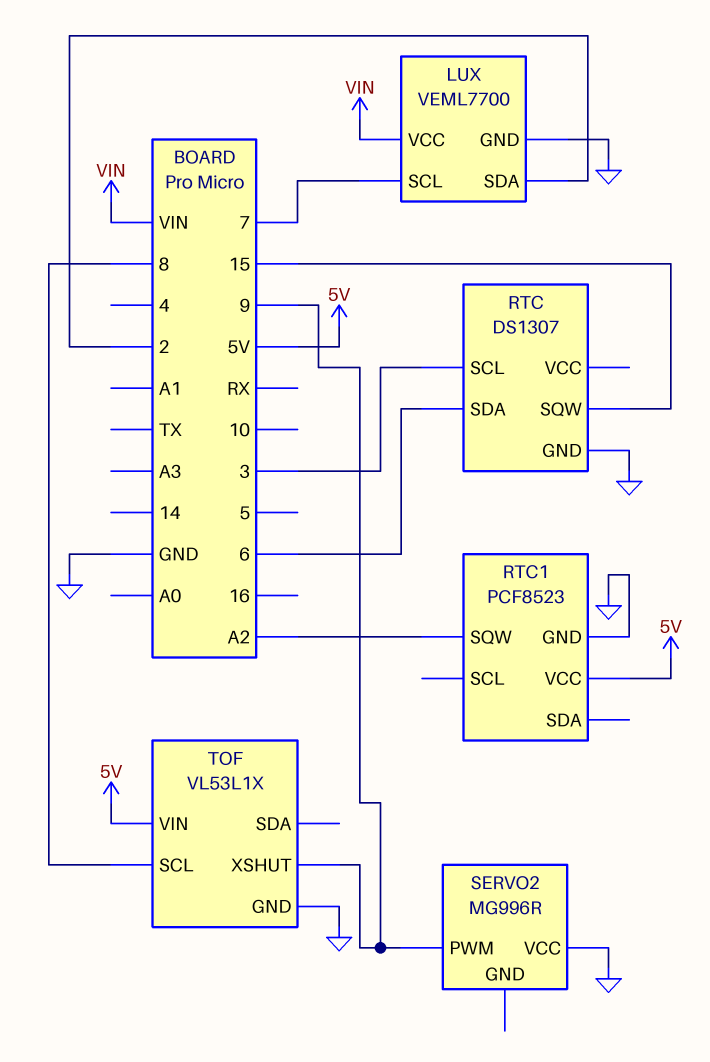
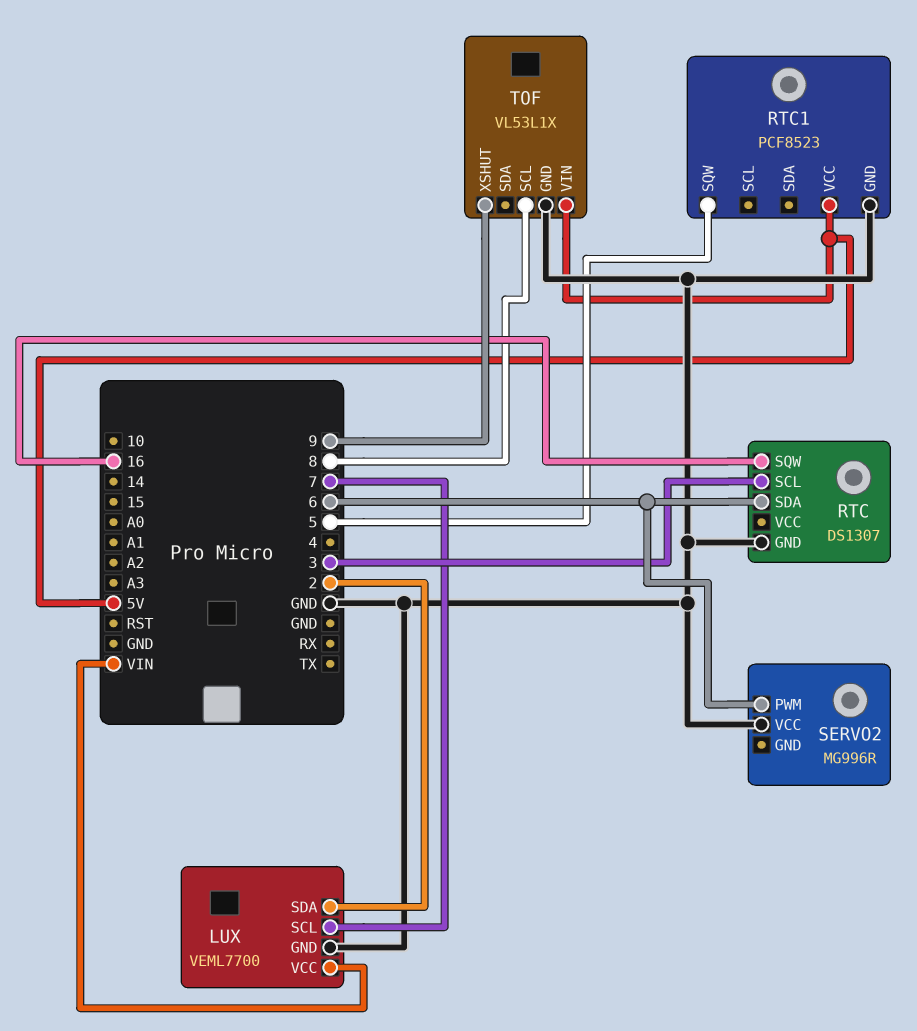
RTC pin SQW: 15 -> 16
RTC1 pin SQW: A2 -> 5
SERVO2 pin PWM: 9 -> 6

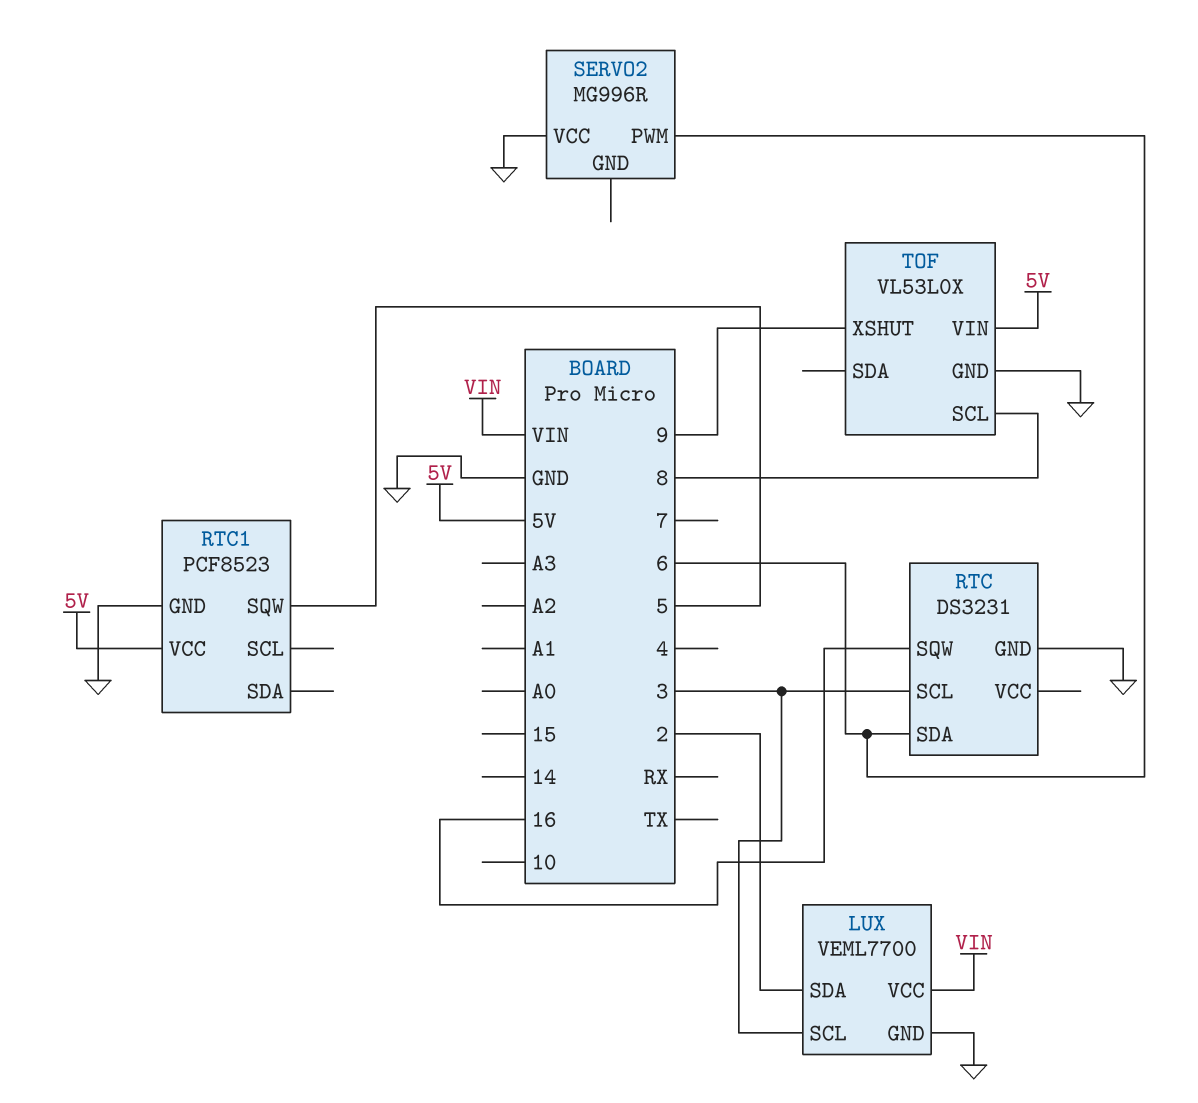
LUX pin SCL: 7 -> 3
RTC: DS1307 -> DS3231
TOF: VL53L1X -> VL53L0X

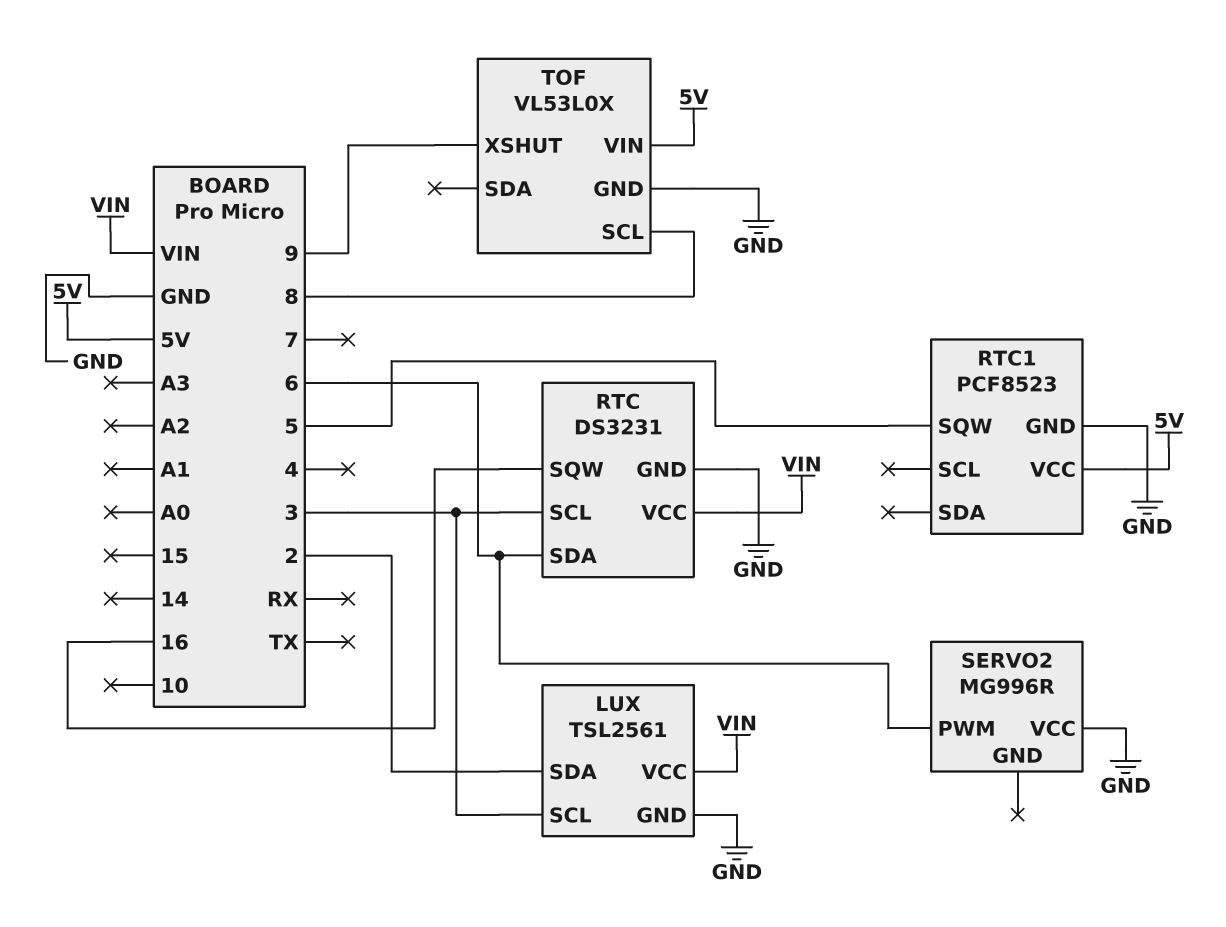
LUX: VEML7700 -> TSL2561
RTC pin VCC: none -> VIN

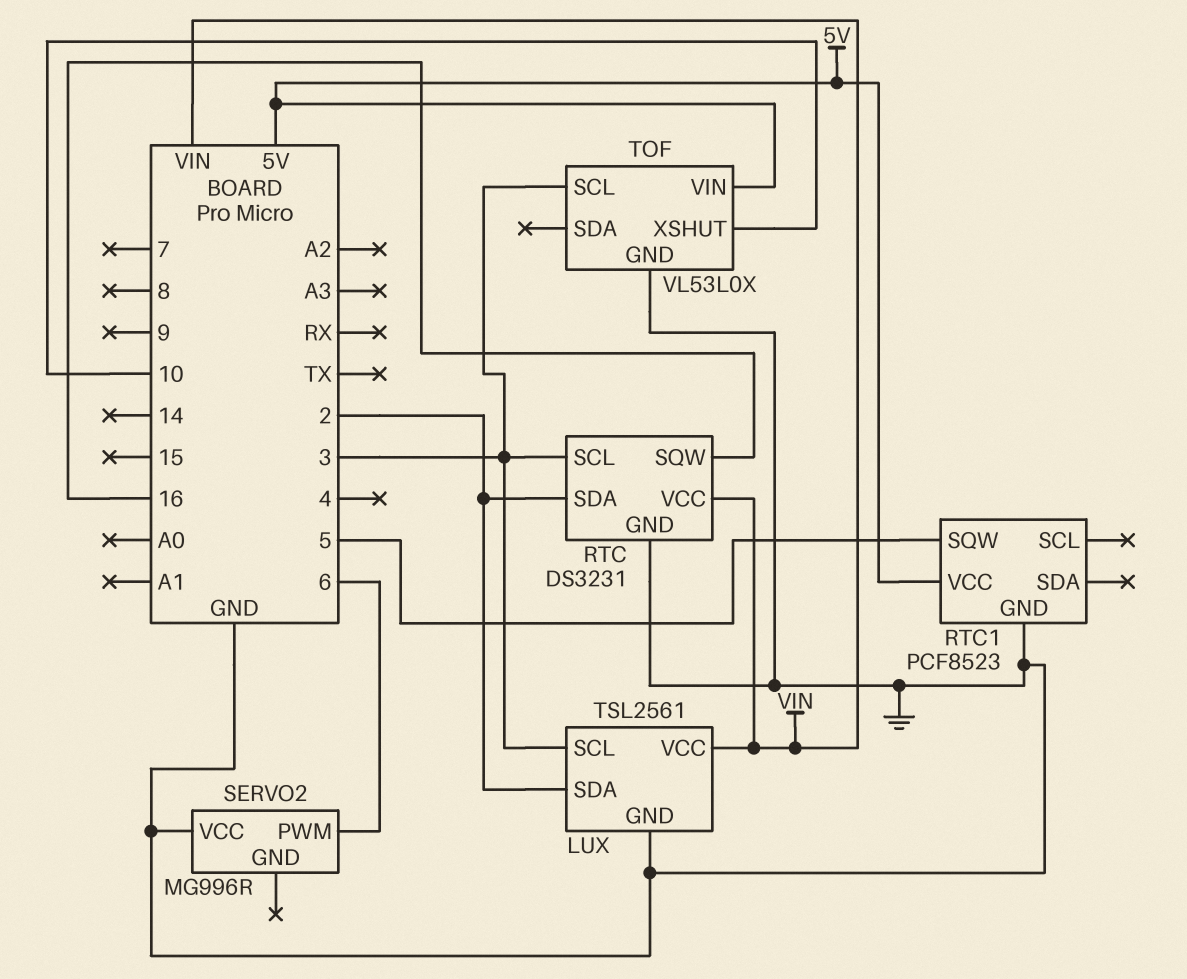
RTC pin SDA: 6 -> 2
TOF pin SCL: 8 -> 3
TOF pin XSHUT: 9 -> 10

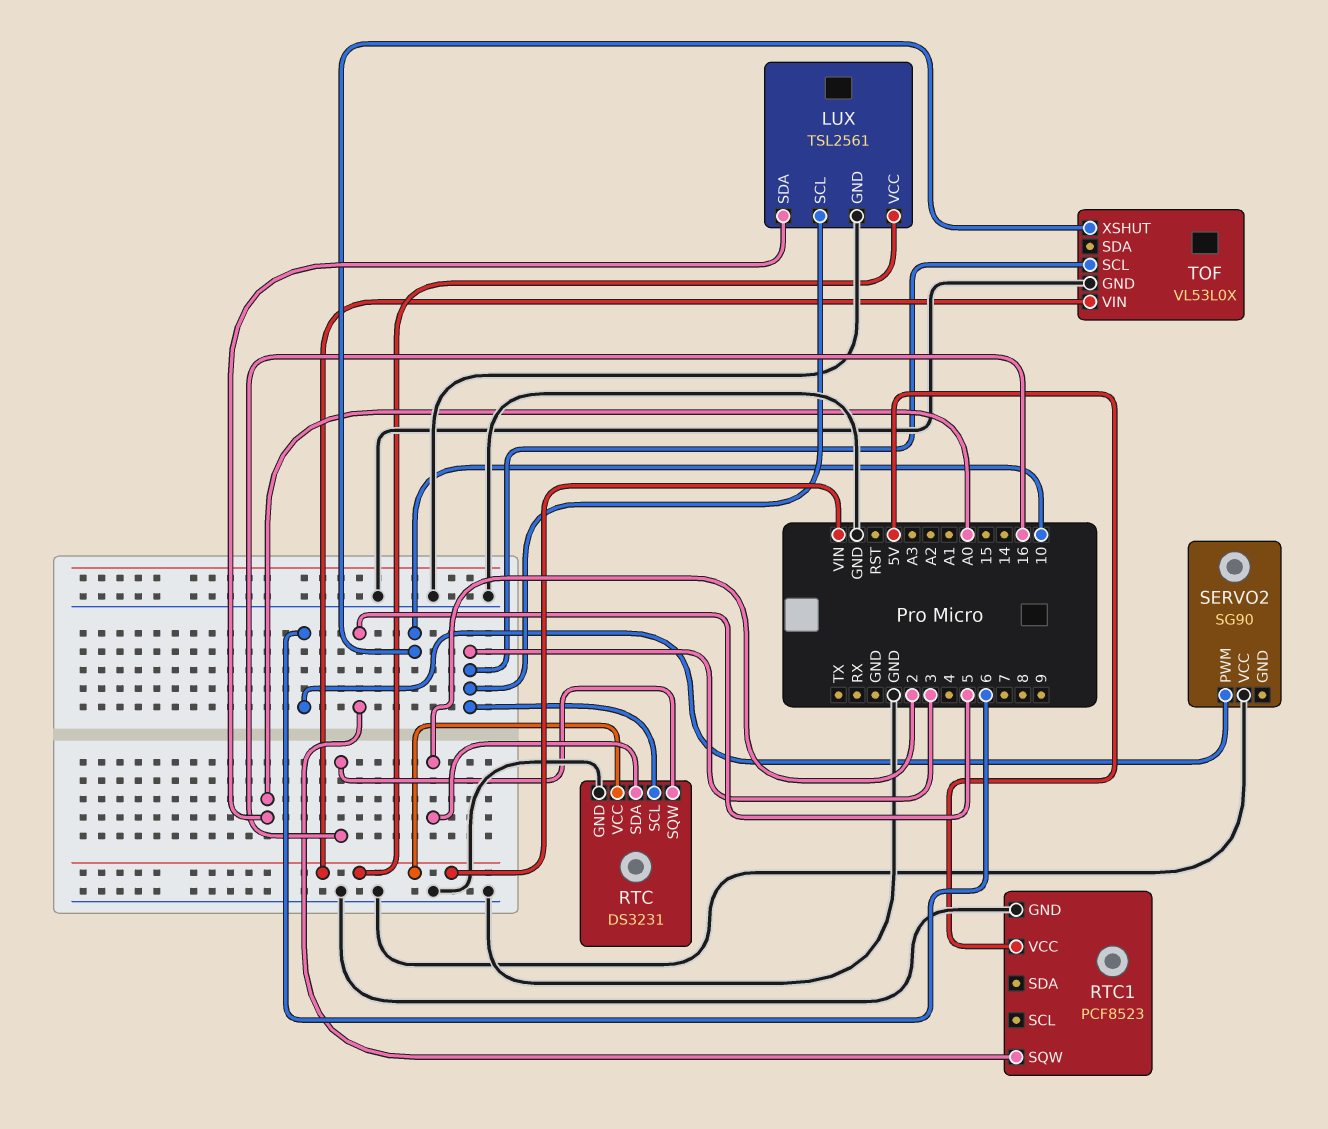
LUX pin SDA: 2 -> A0
SERVO2: MG996R -> SG90
TOF pin VIN: 5V -> VIN

